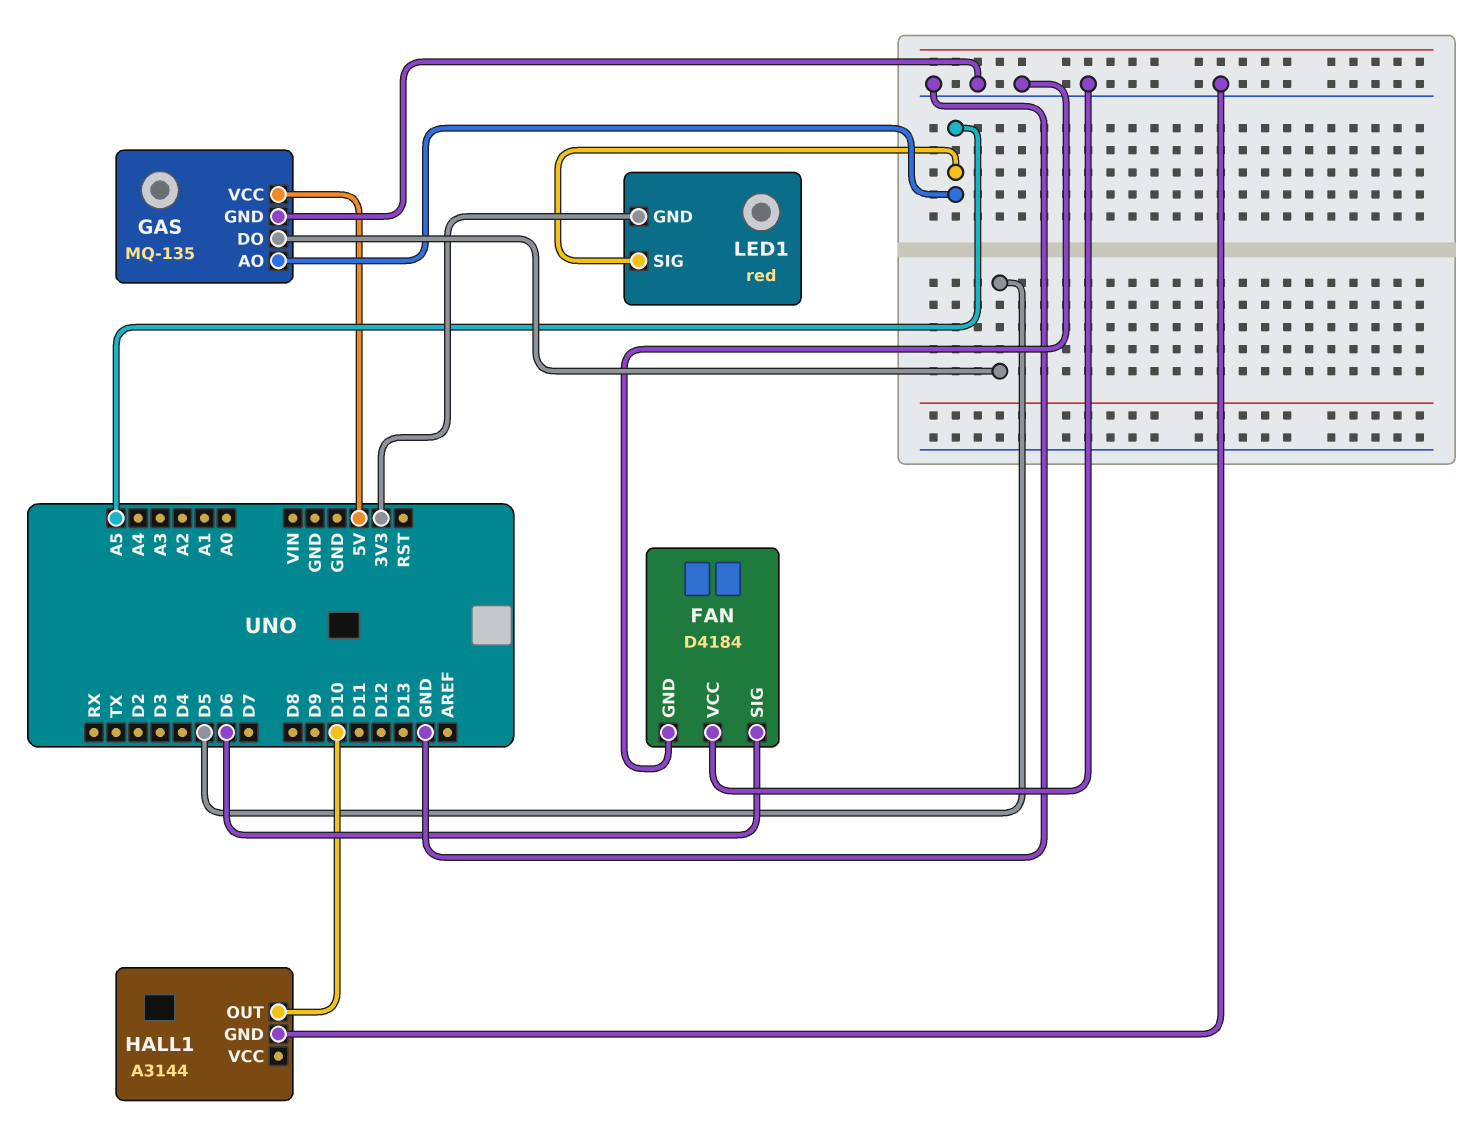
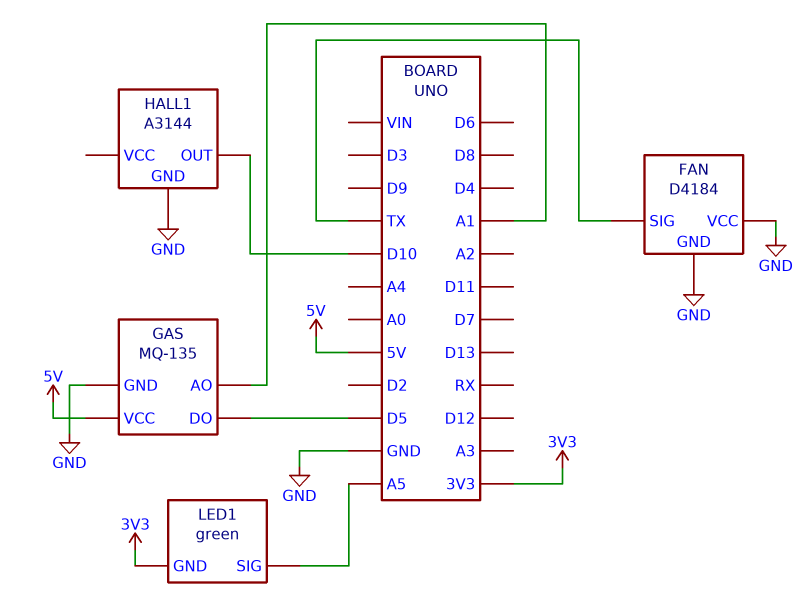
FAN pin SIG: D6 -> TX
GAS pin AO: A5 -> A1
LED1: red -> green

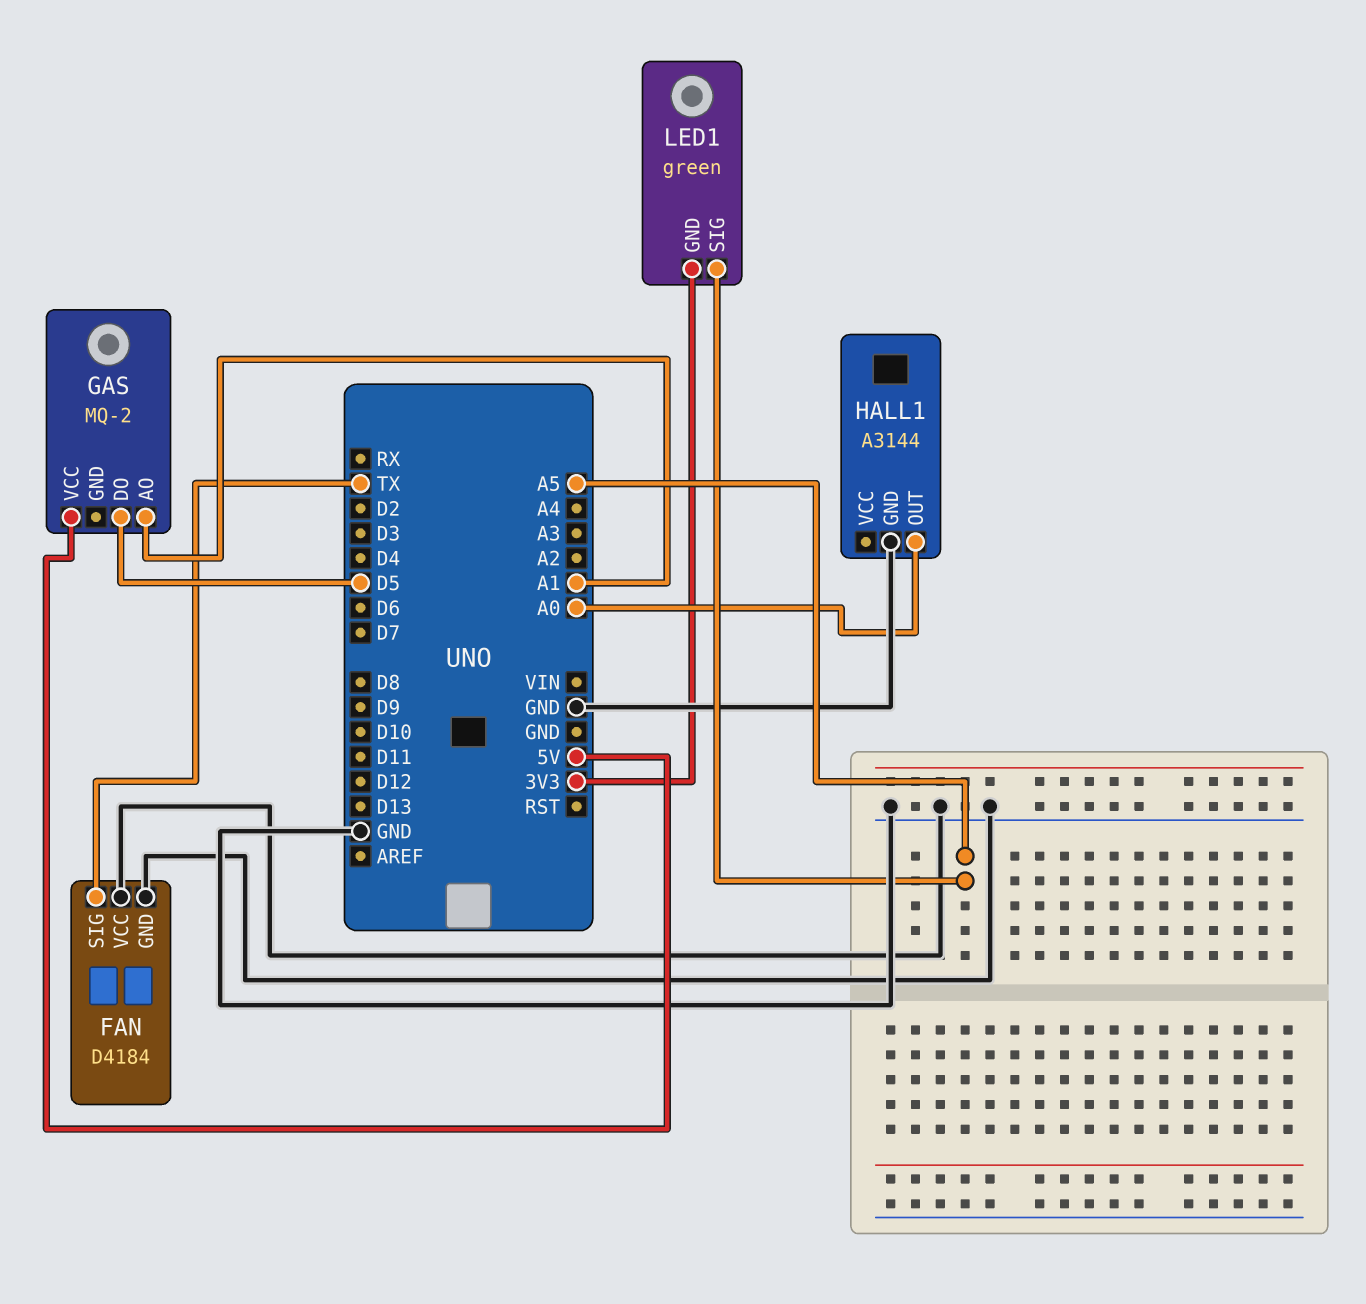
GAS: MQ-135 -> MQ-2
GAS pin GND: GND -> none
HALL1 pin OUT: D10 -> A0

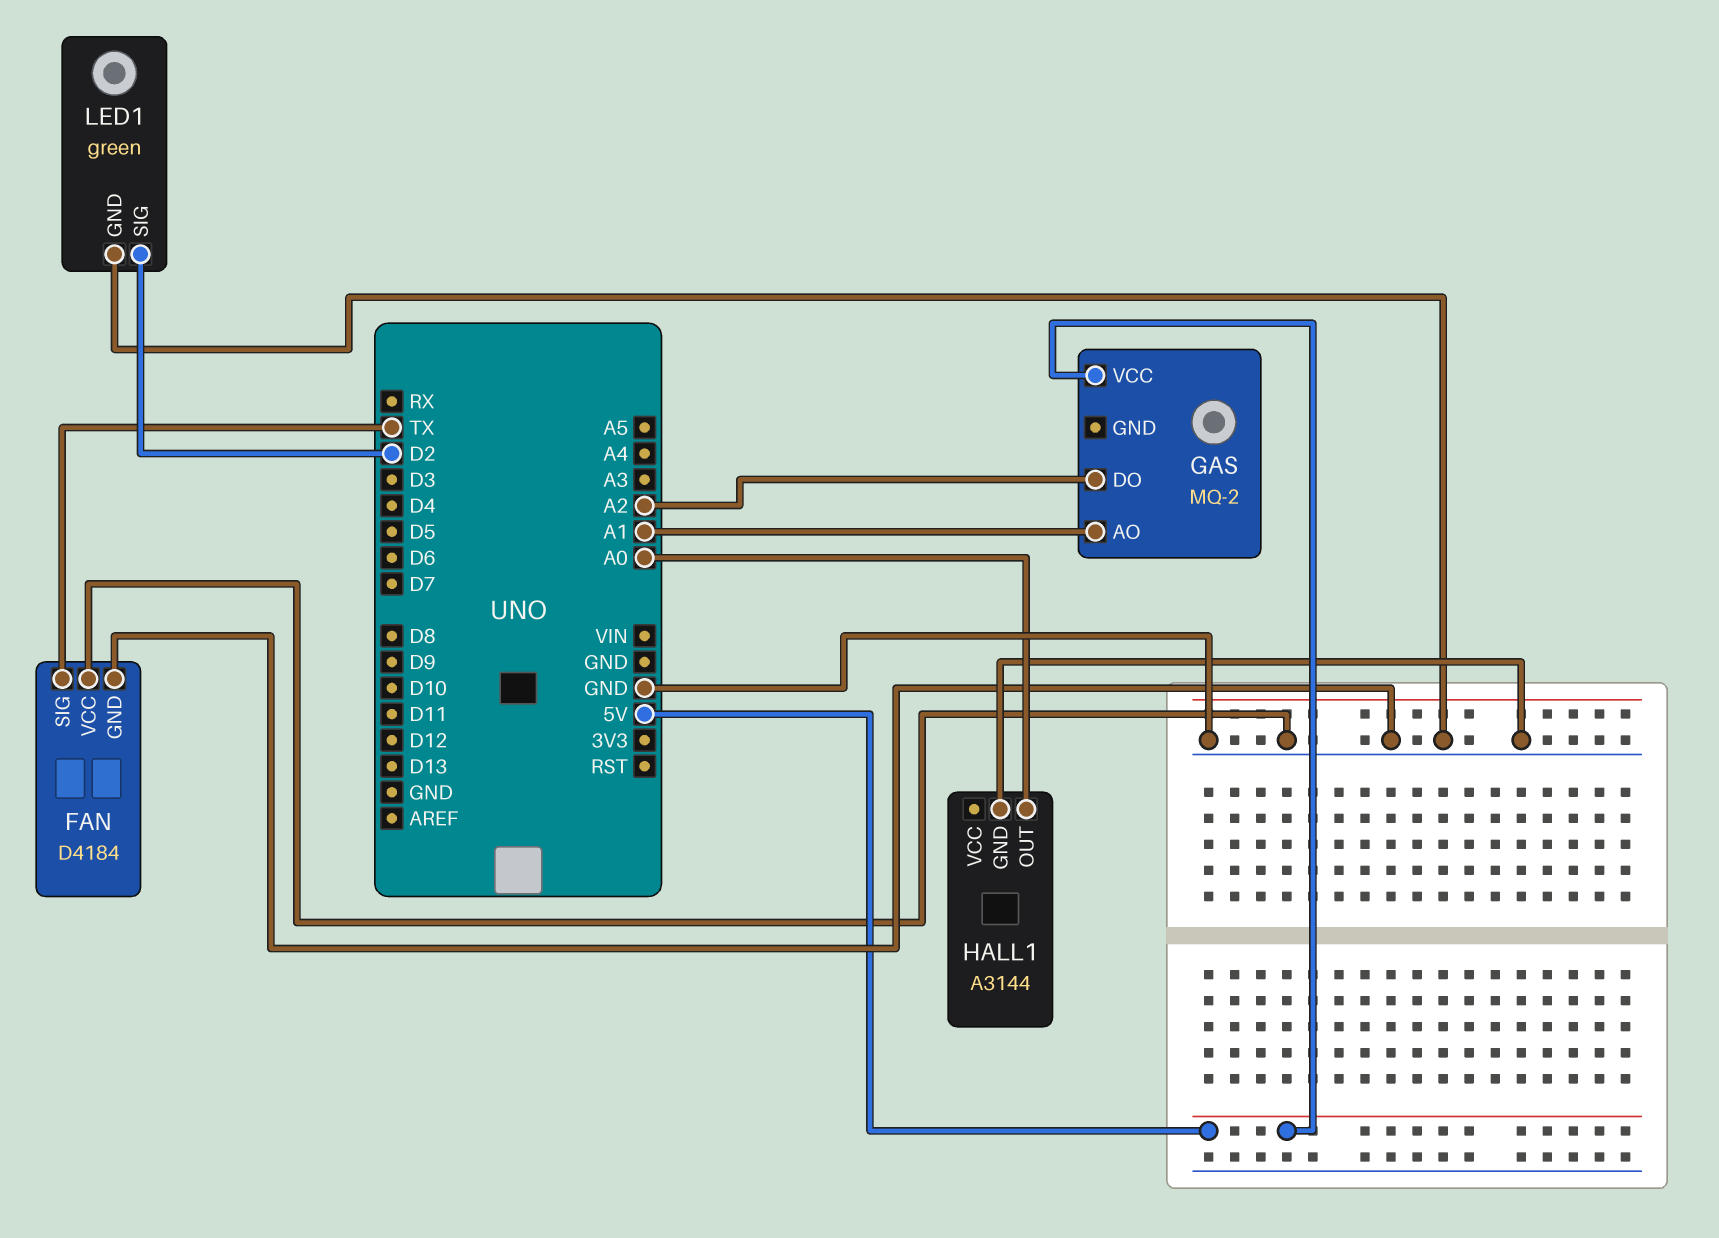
GAS pin DO: D5 -> A2
LED1 pin GND: 3V3 -> GND
LED1 pin SIG: A5 -> D2

